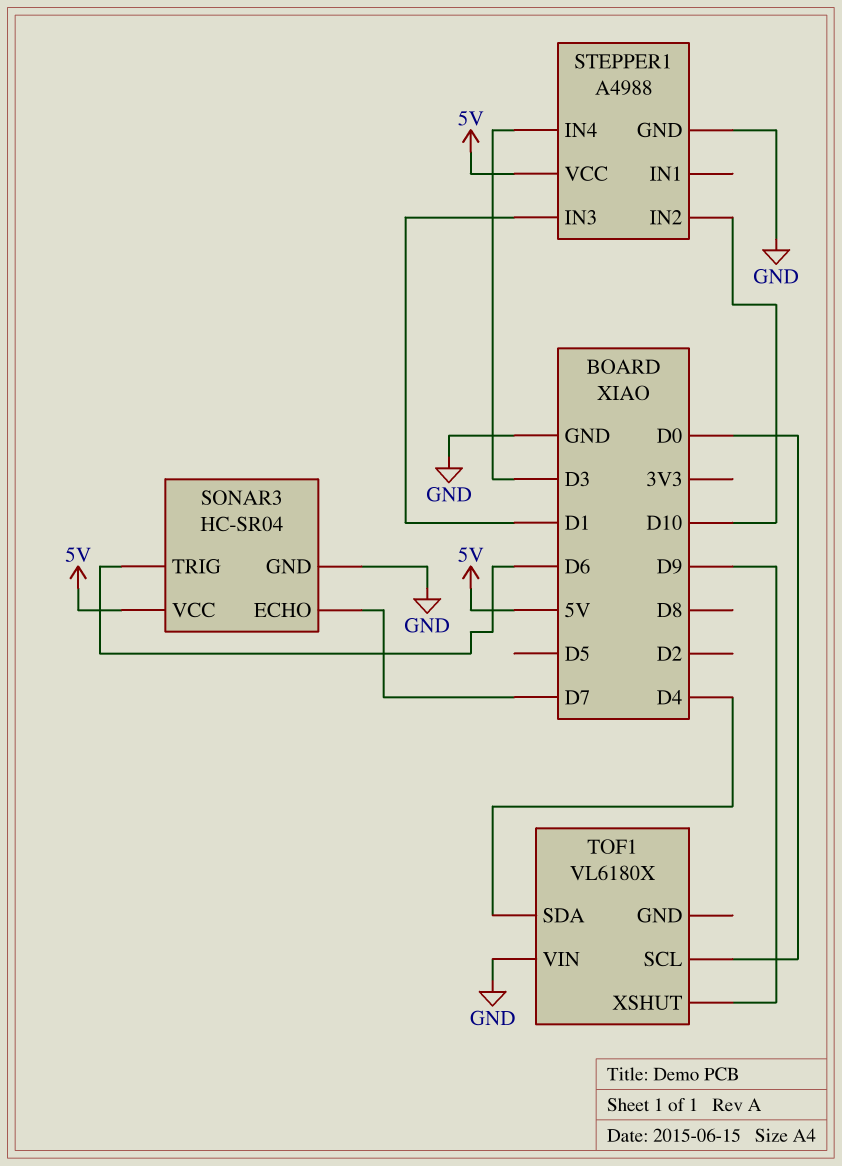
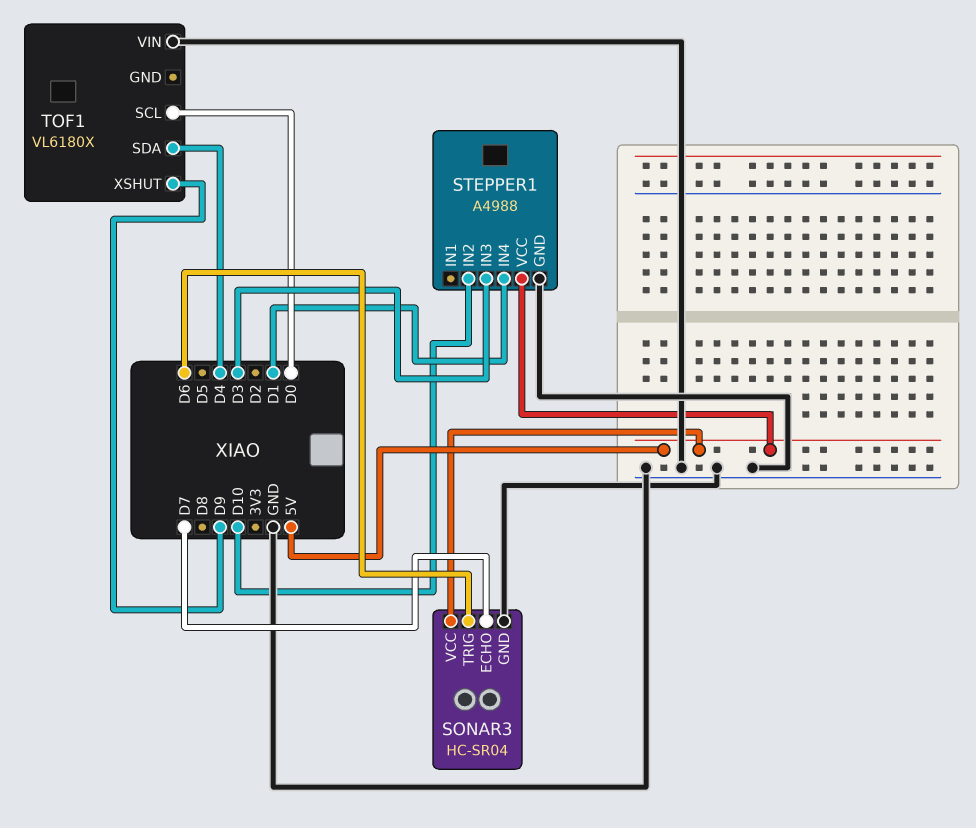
STEPPER1 pin IN3: D1 -> D3
STEPPER1 pin IN4: D3 -> D1

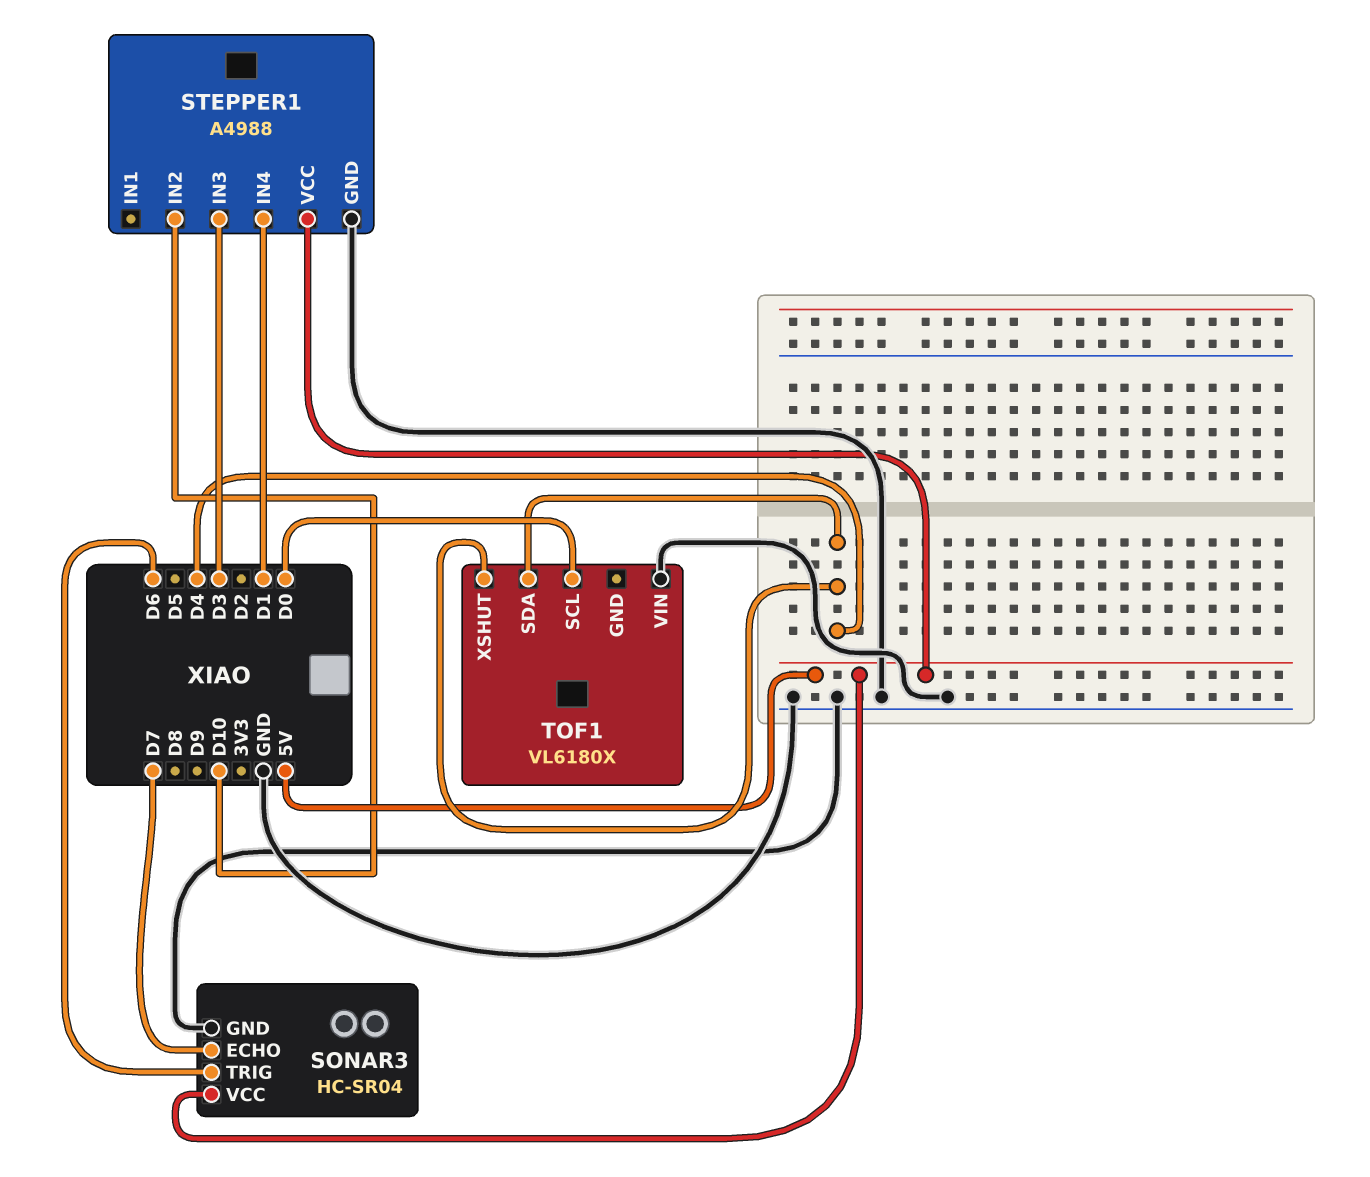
TOF1 pin XSHUT: D9 -> D4

